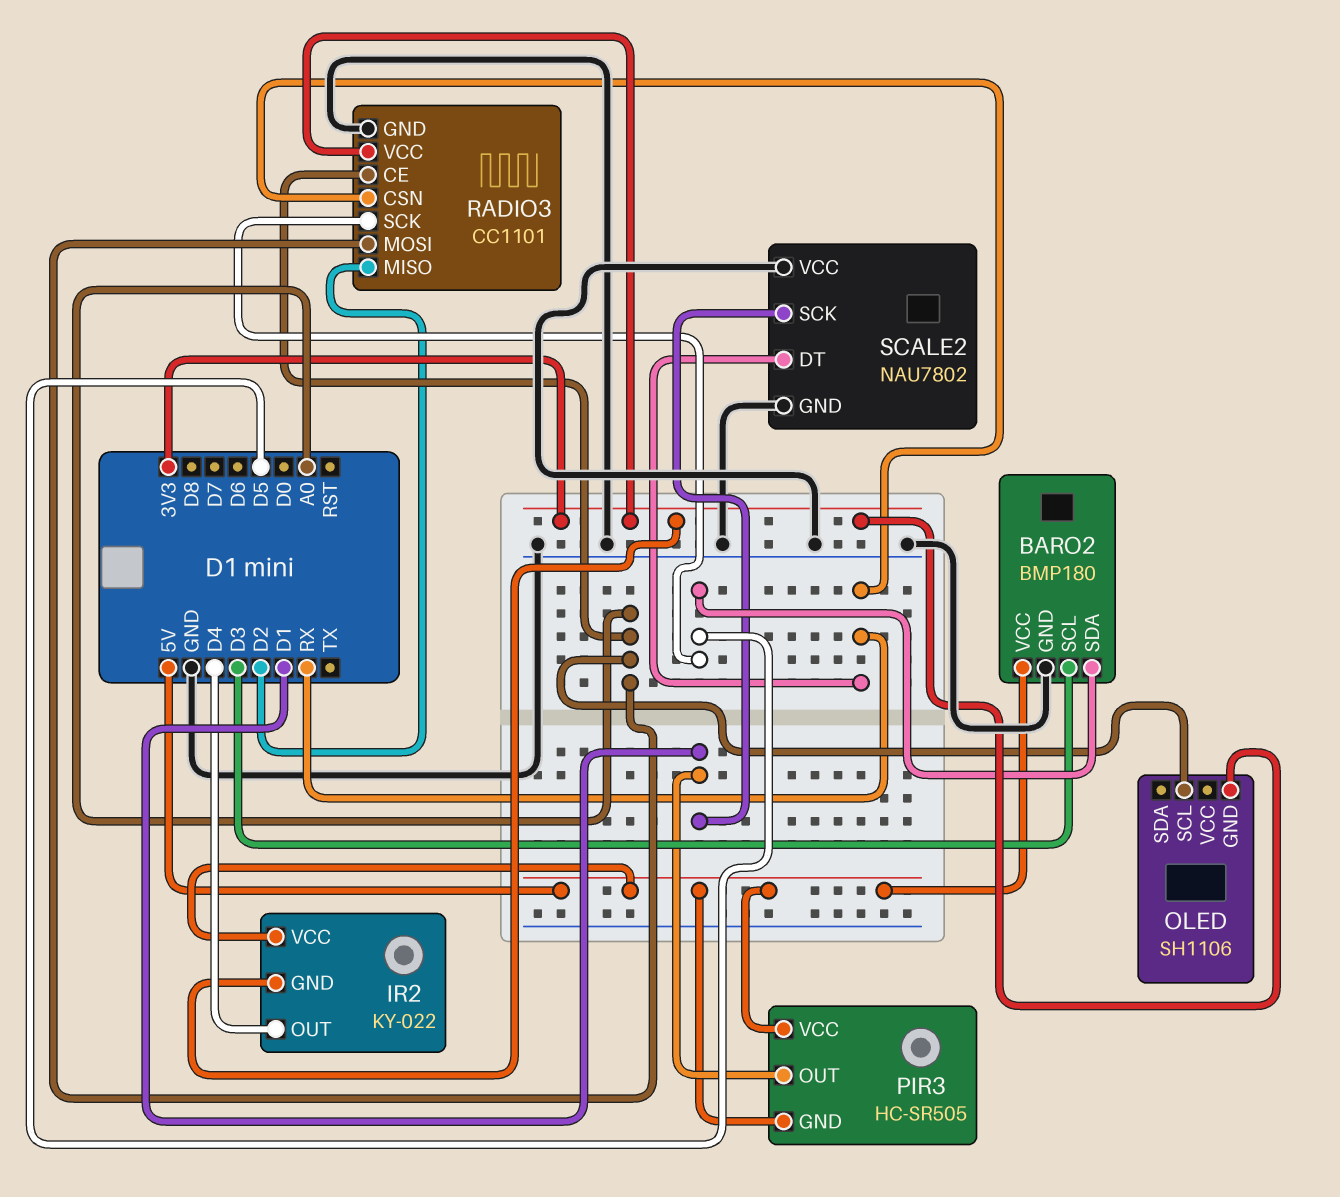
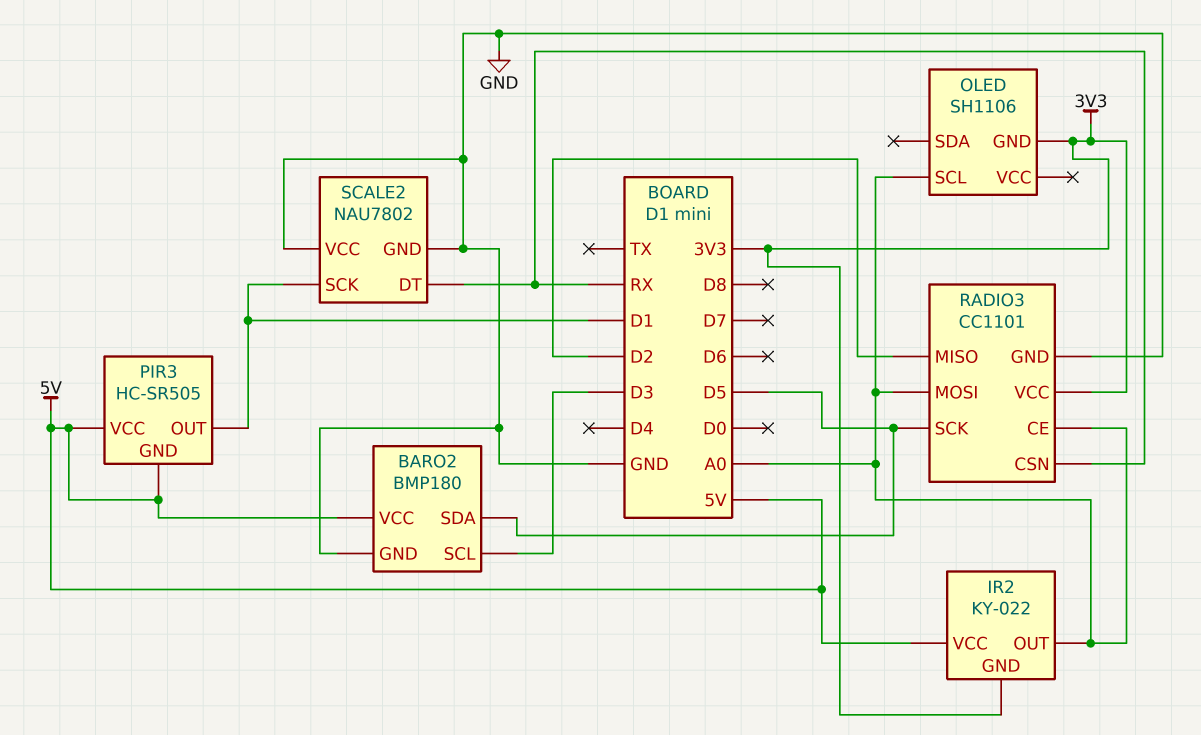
IR2 pin OUT: D4 -> A0

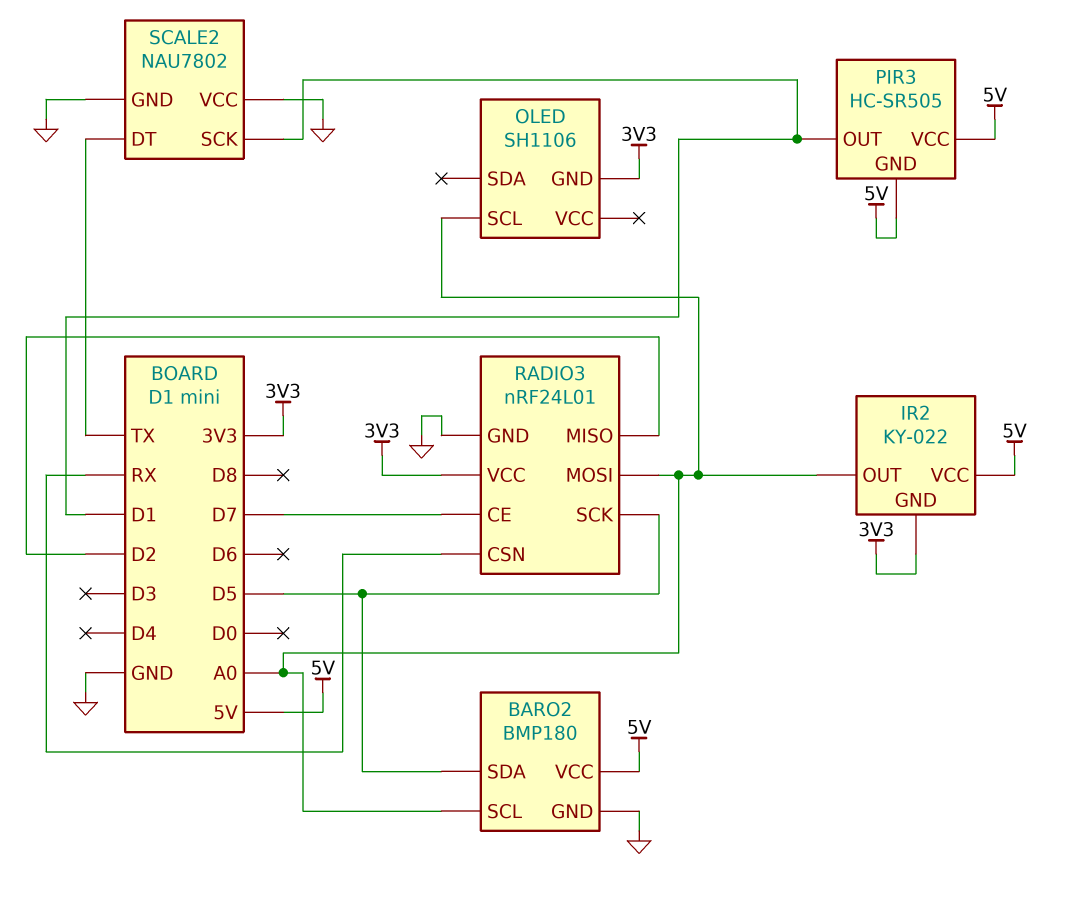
BARO2 pin SCL: D3 -> A0
RADIO3: CC1101 -> nRF24L01
RADIO3 pin CE: A0 -> D7
SCALE2 pin DT: RX -> TX

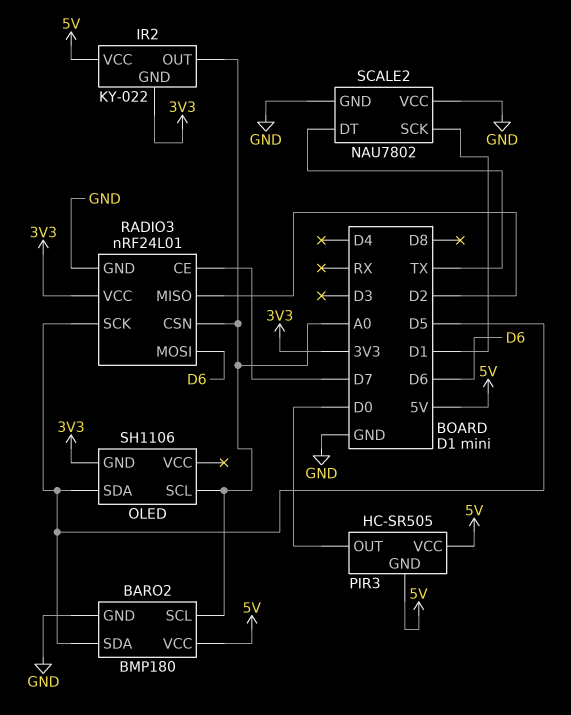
OLED pin SDA: none -> D5
PIR3 pin OUT: D1 -> D0
RADIO3 pin CSN: RX -> A0
RADIO3 pin MOSI: A0 -> D6

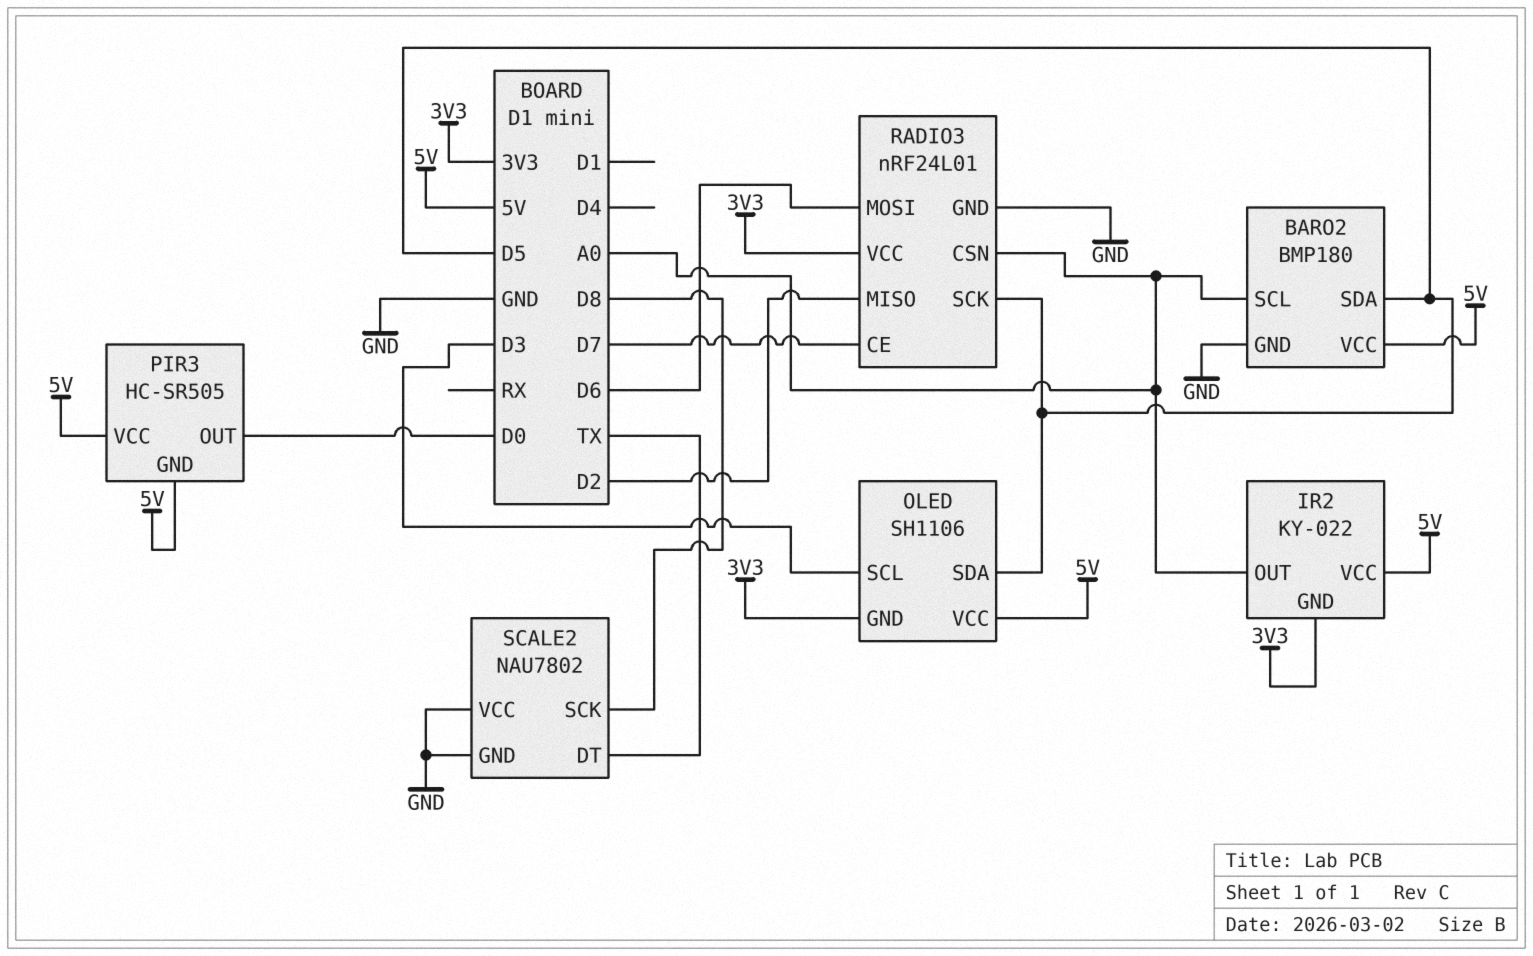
OLED pin SCL: A0 -> D3
OLED pin VCC: none -> 5V
SCALE2 pin SCK: D1 -> D8

